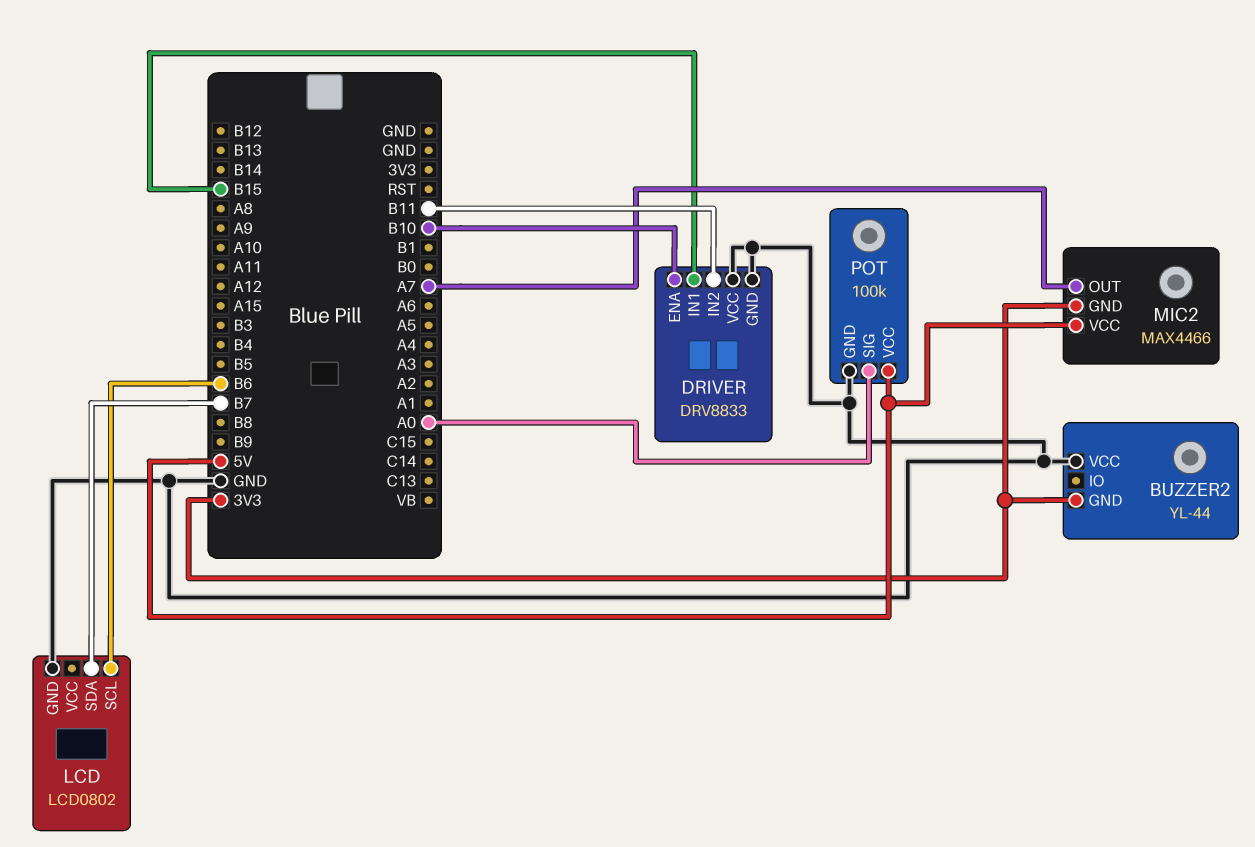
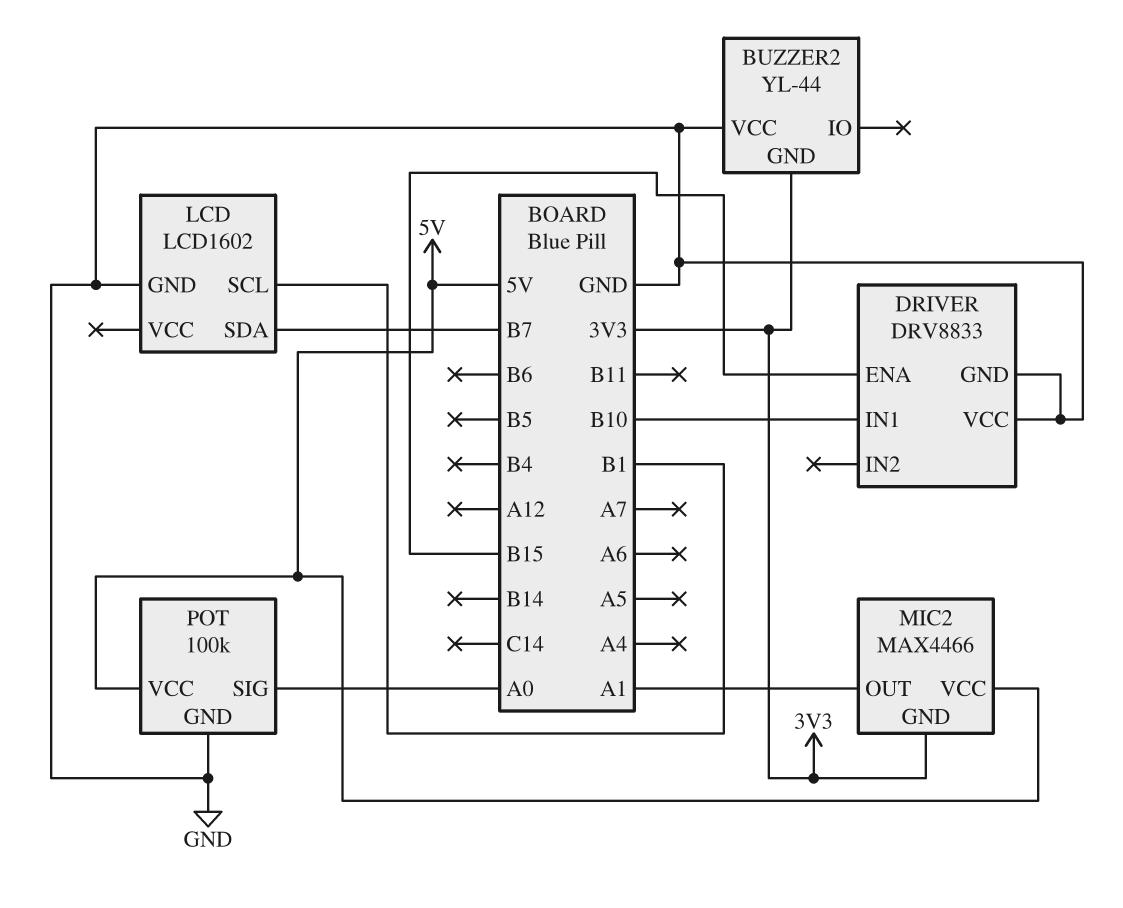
DRIVER pin ENA: B10 -> B15
DRIVER pin IN1: B15 -> B10
DRIVER pin IN2: B11 -> none
LCD: LCD0802 -> LCD1602
LCD pin SCL: B6 -> B1
MIC2 pin OUT: A7 -> A1

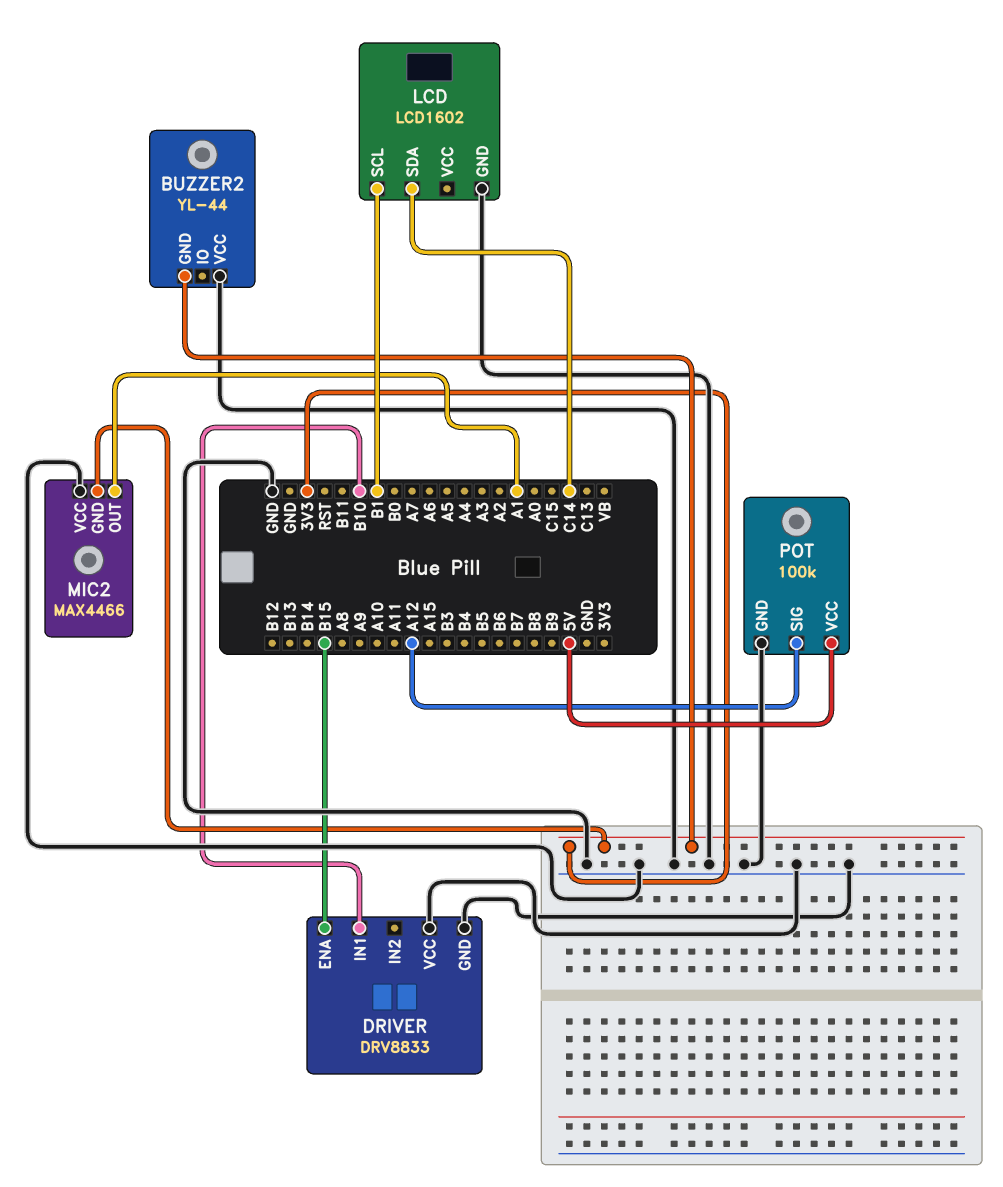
LCD pin SDA: B7 -> C14
MIC2 pin VCC: 5V -> GND
POT pin SIG: A0 -> A12

